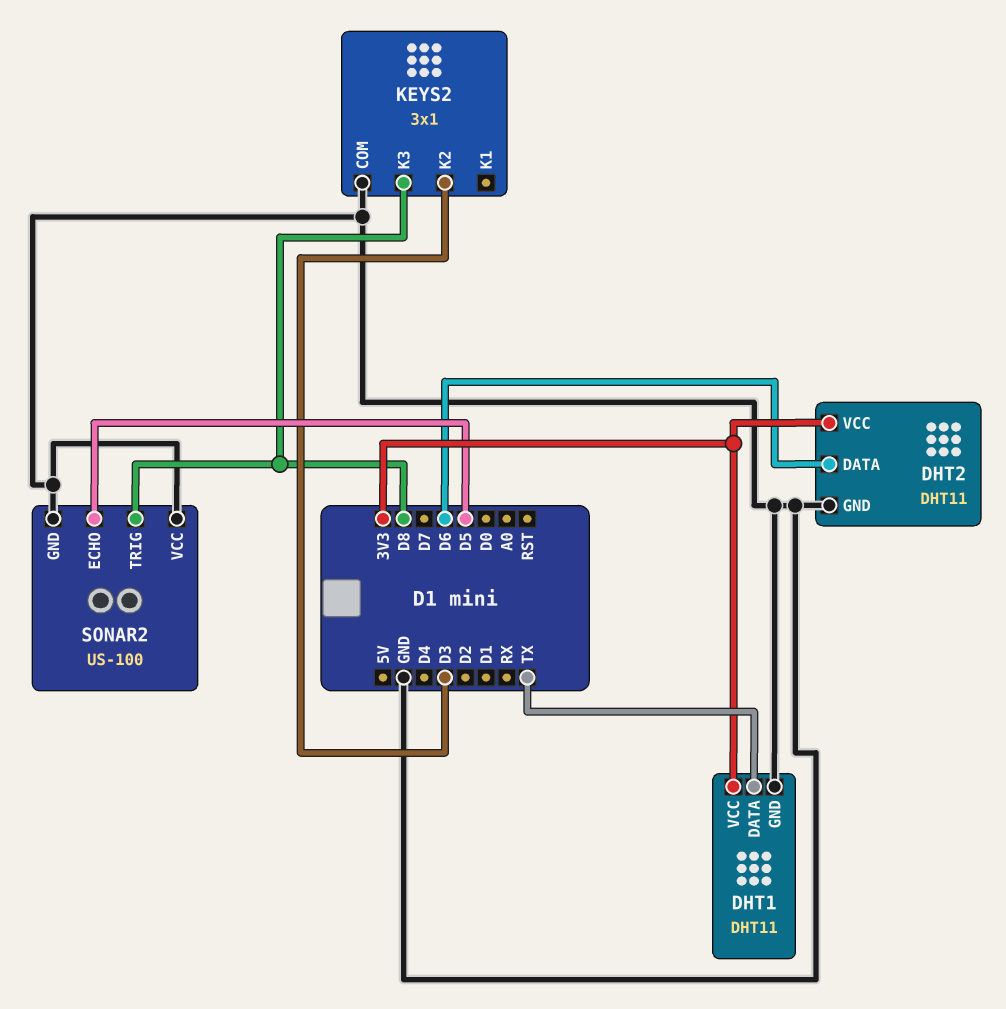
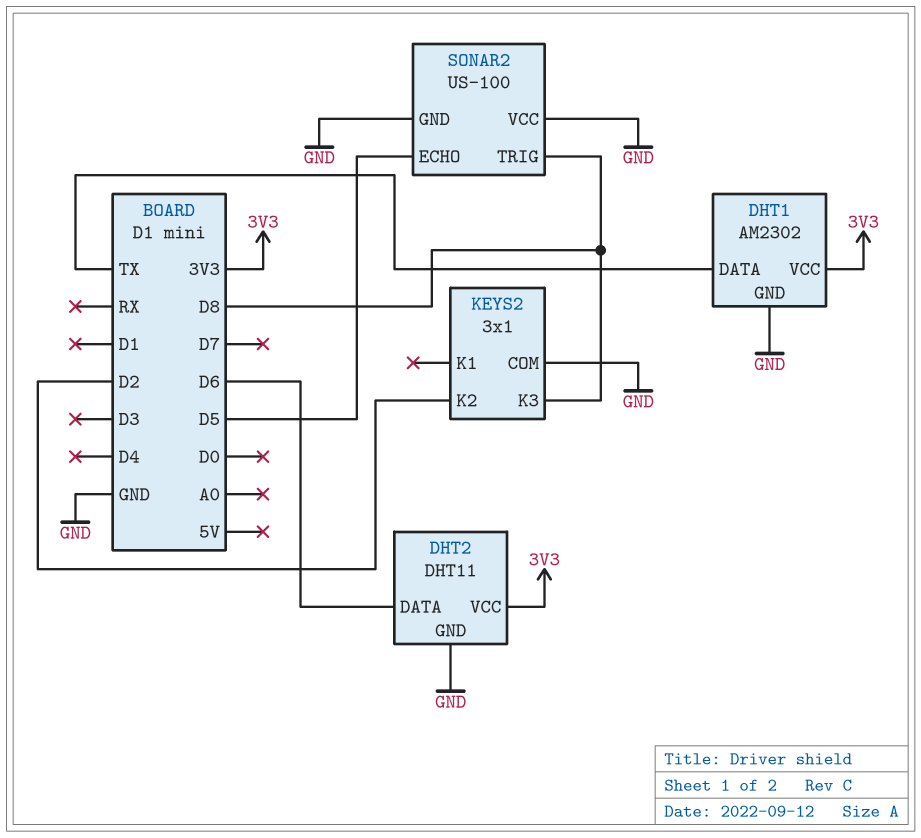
DHT1: DHT11 -> AM2302
KEYS2 pin K2: D3 -> D2

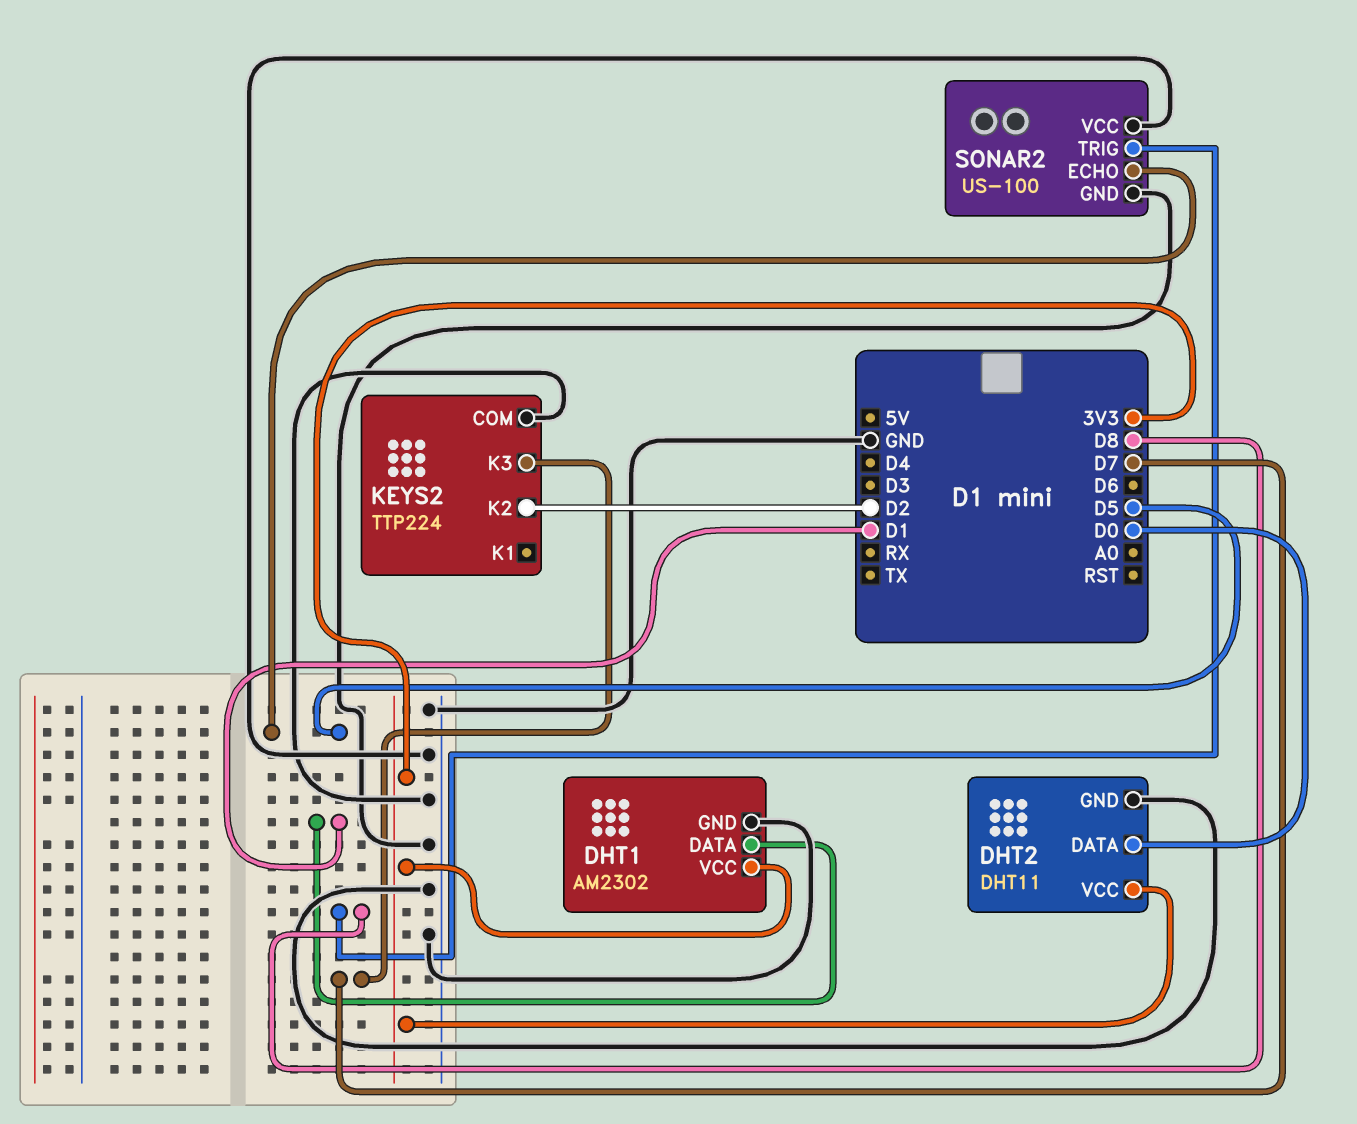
DHT1 pin DATA: TX -> D1
DHT2 pin DATA: D6 -> D0
KEYS2: 3x1 -> TTP224
KEYS2 pin K3: D8 -> D7

